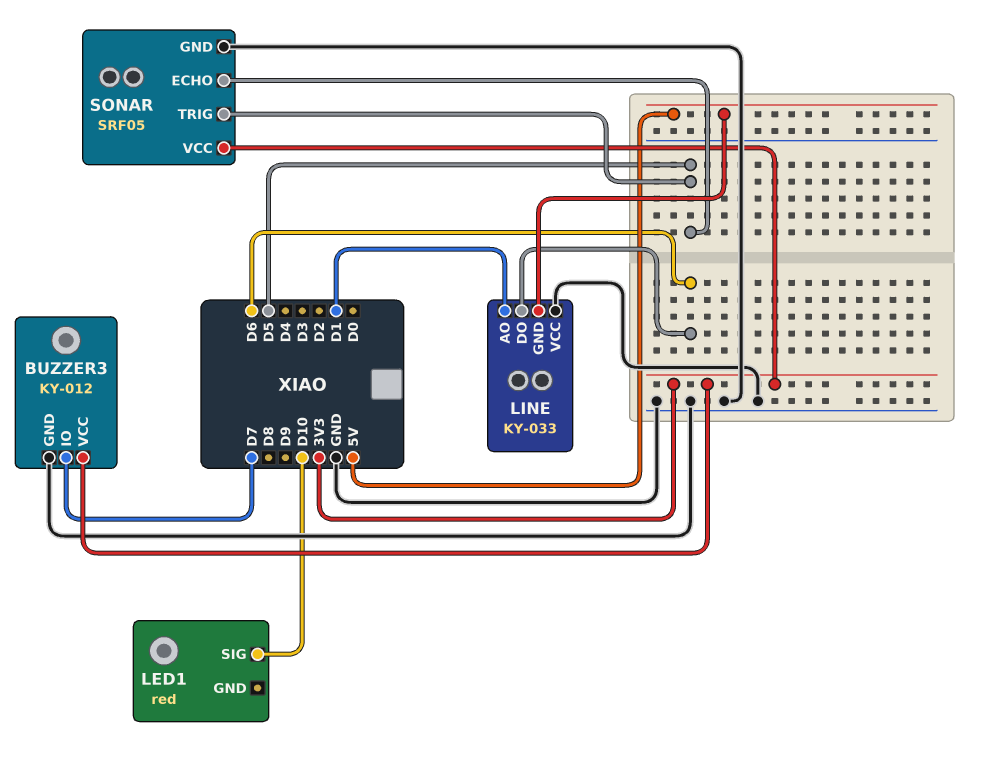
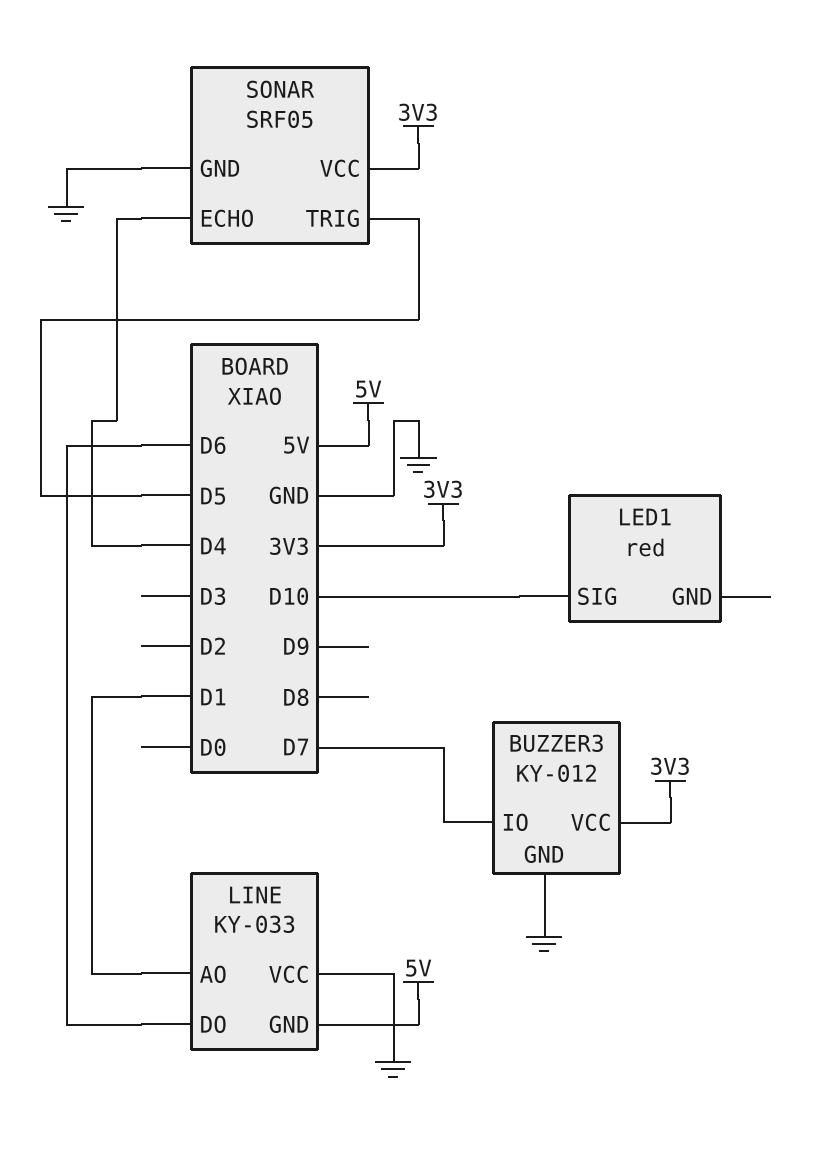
SONAR pin ECHO: D5 -> D4

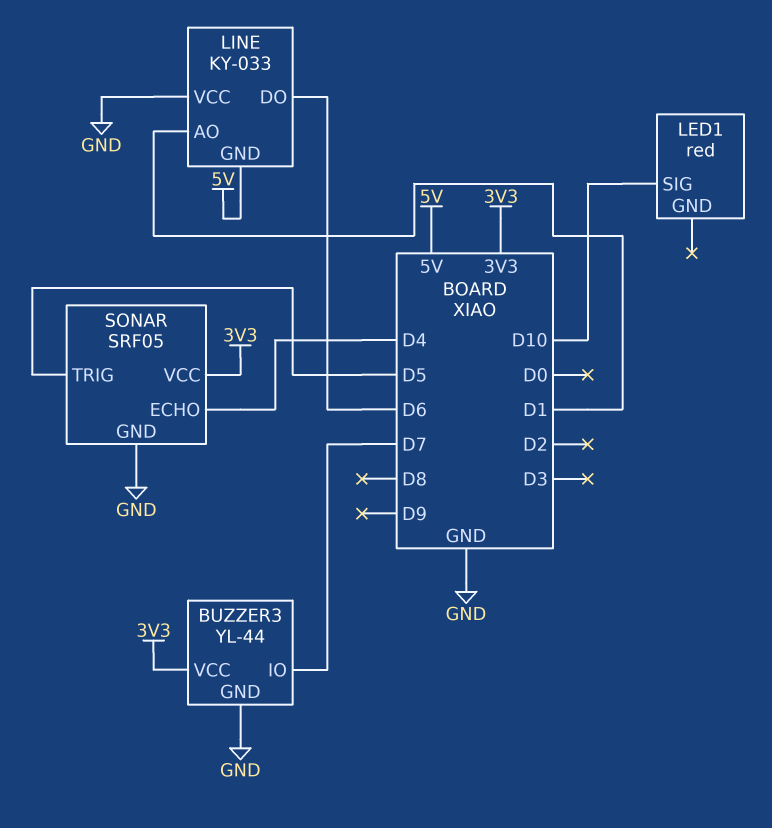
BUZZER3: KY-012 -> YL-44

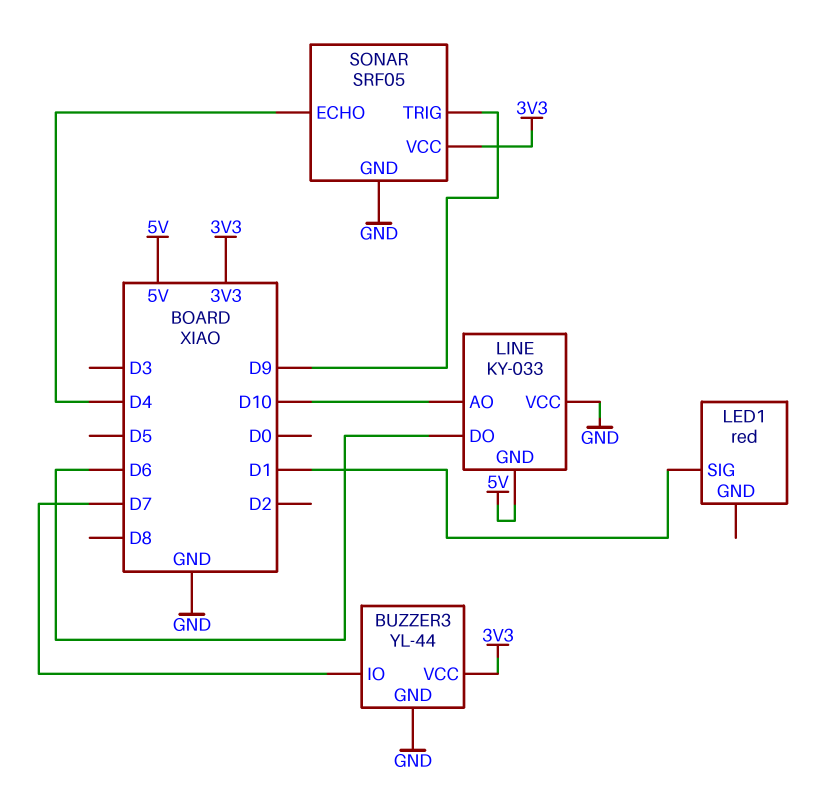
LED1 pin SIG: D10 -> D1
LINE pin AO: D1 -> D10
SONAR pin TRIG: D5 -> D9

